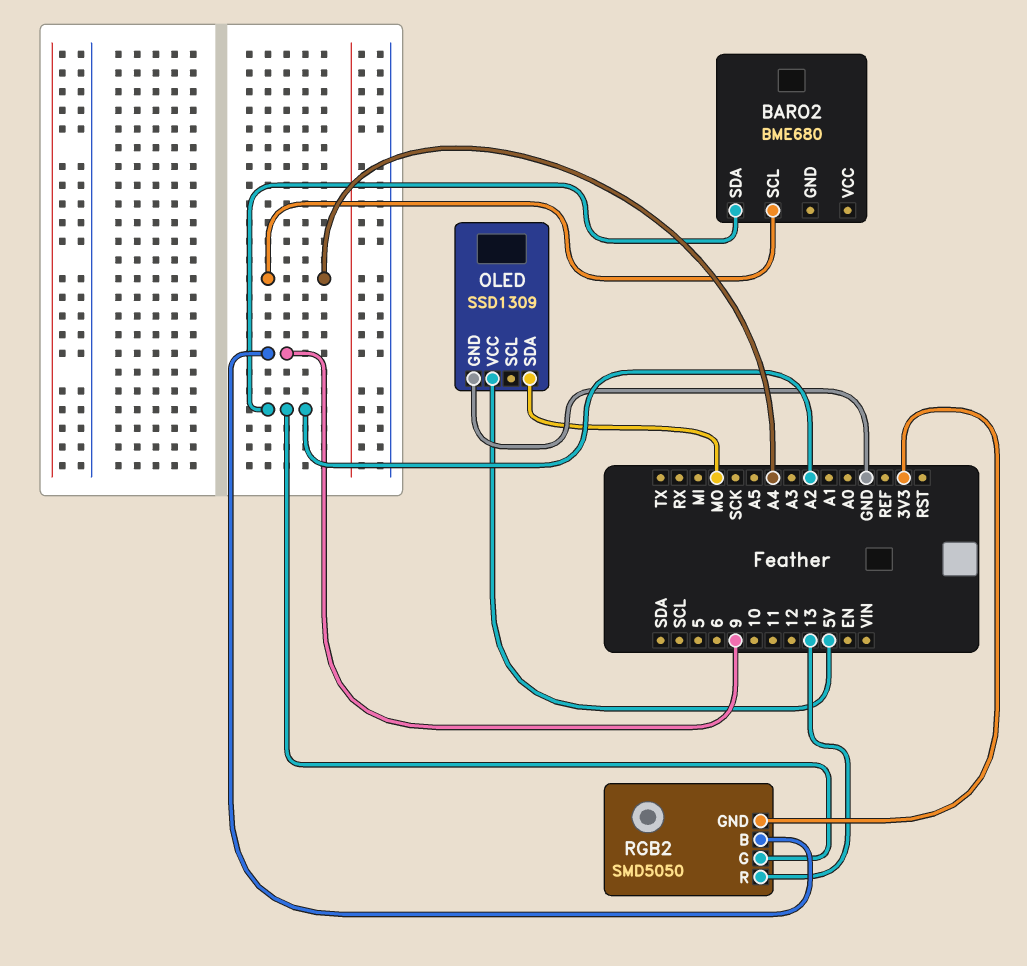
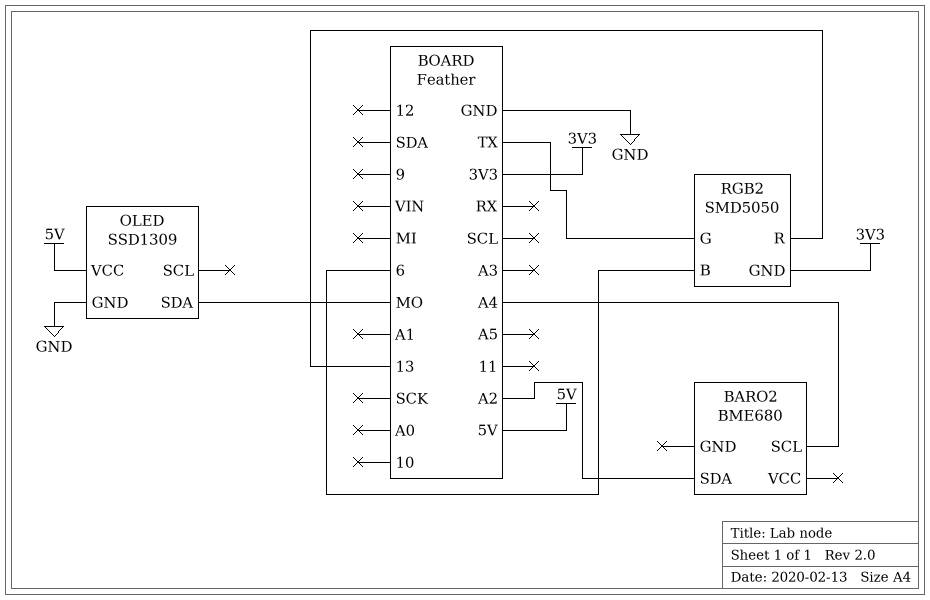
RGB2 pin B: 9 -> 6
RGB2 pin G: A2 -> TX

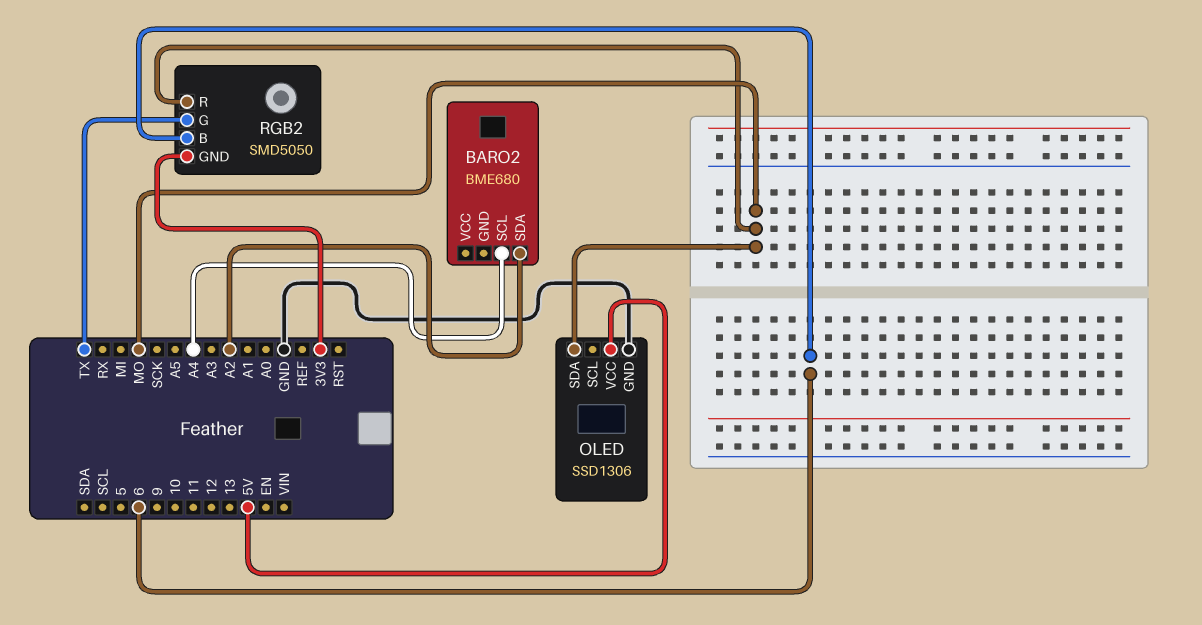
OLED: SSD1309 -> SSD1306
RGB2 pin R: 13 -> MO

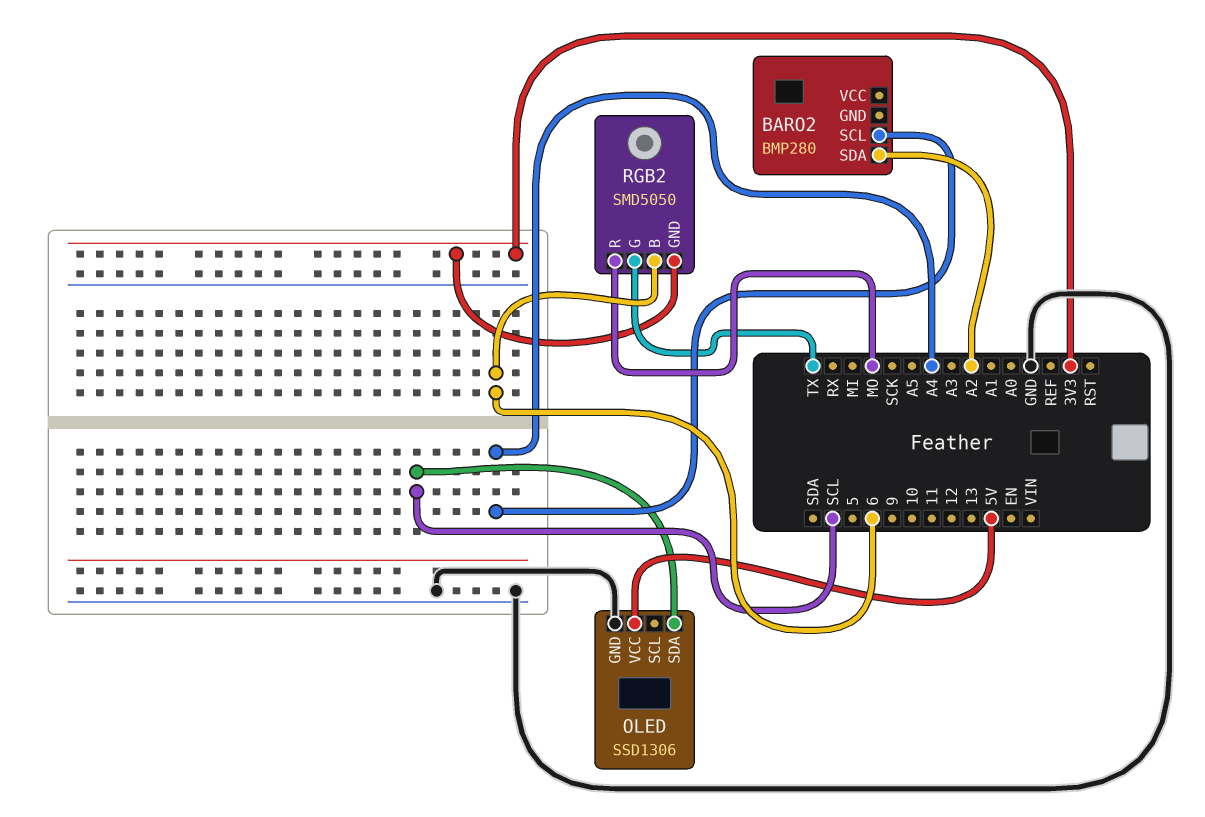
BARO2: BME680 -> BMP280
OLED pin SDA: MO -> SCL

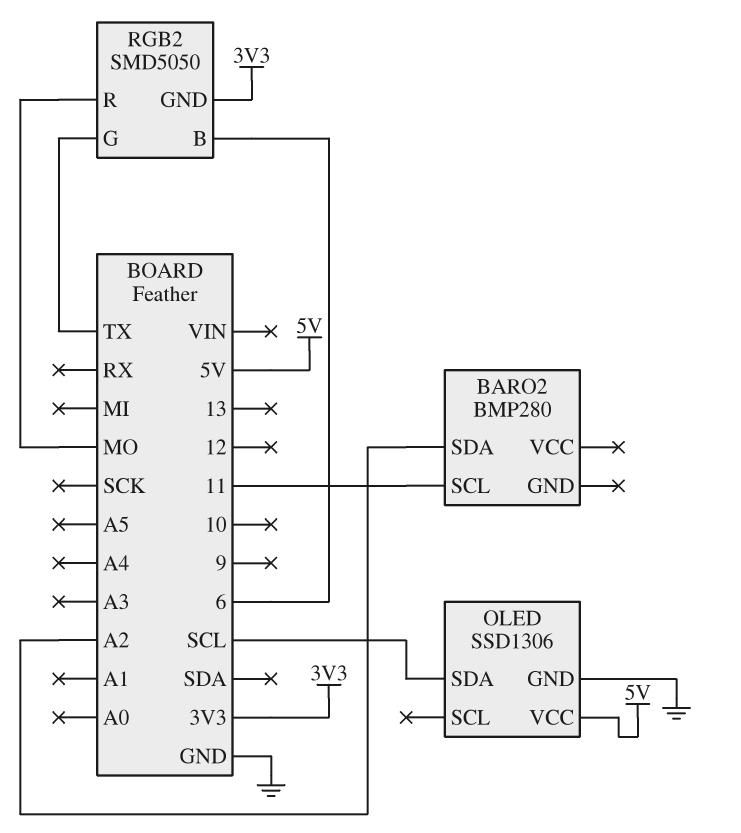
BARO2 pin SCL: A4 -> 11

